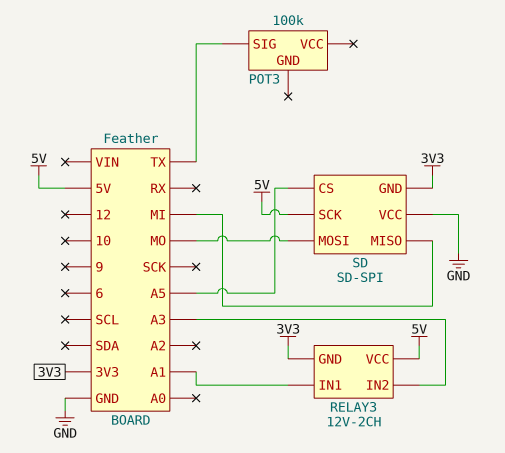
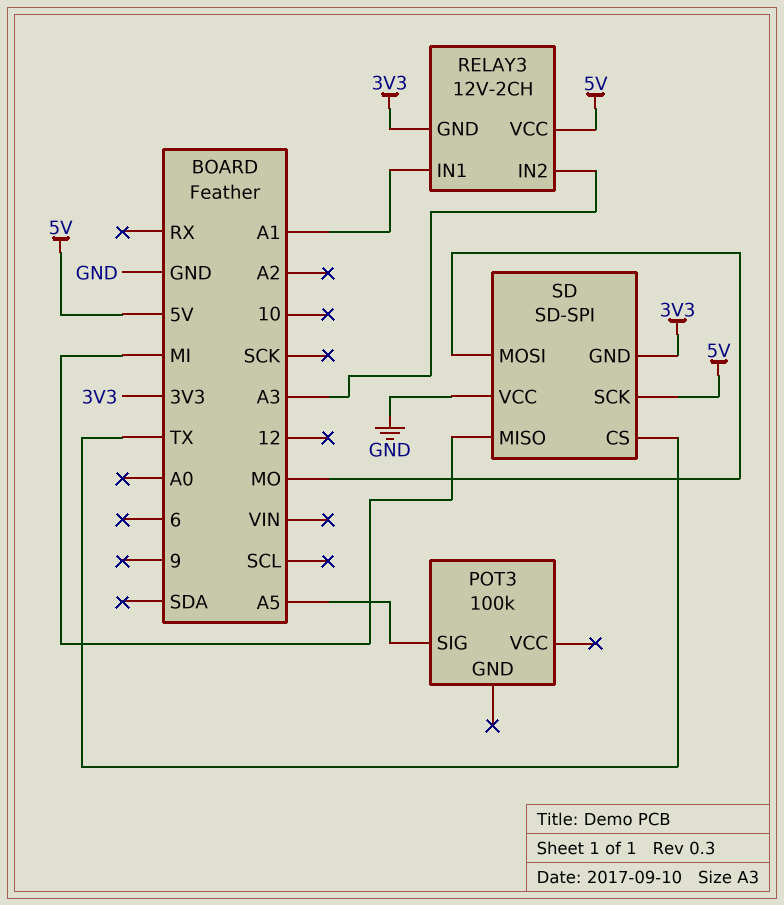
POT3 pin SIG: TX -> A5
SD pin CS: A5 -> TX

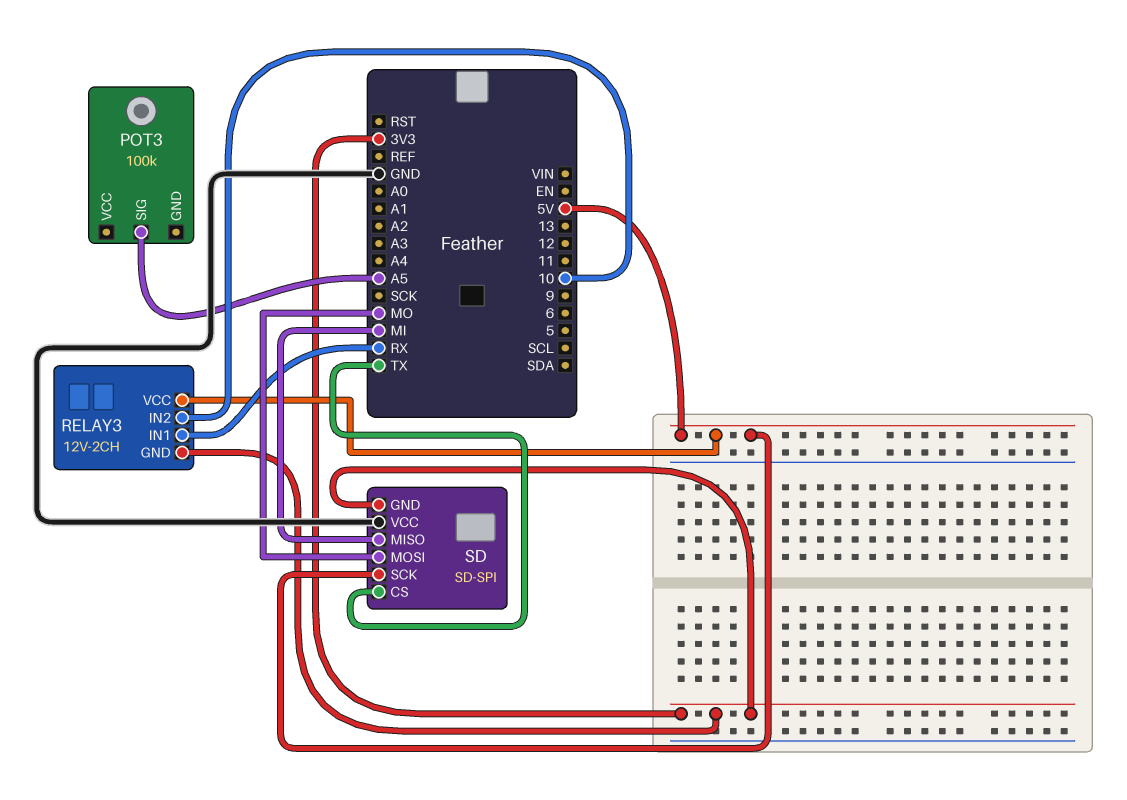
RELAY3 pin IN1: A1 -> RX
RELAY3 pin IN2: A3 -> 10

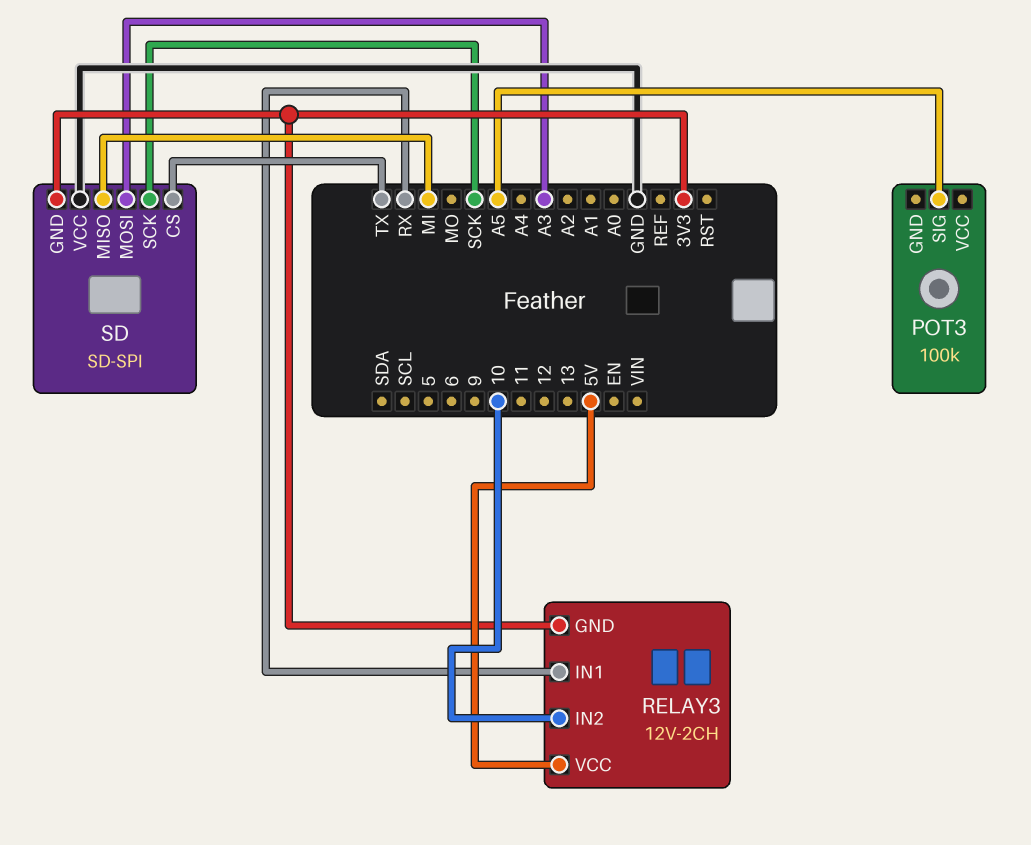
SD pin MOSI: MO -> A3
SD pin SCK: 5V -> SCK

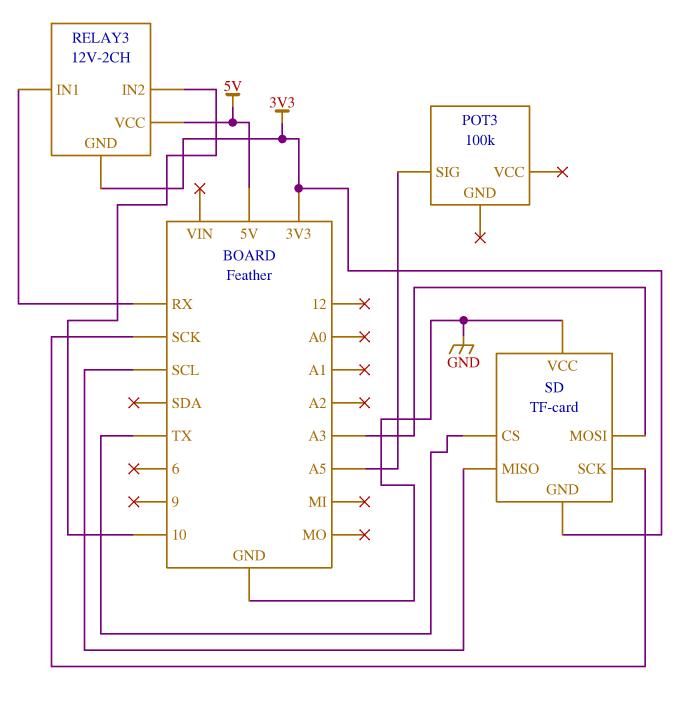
SD: SD-SPI -> TF-card
SD pin MISO: MI -> SCL

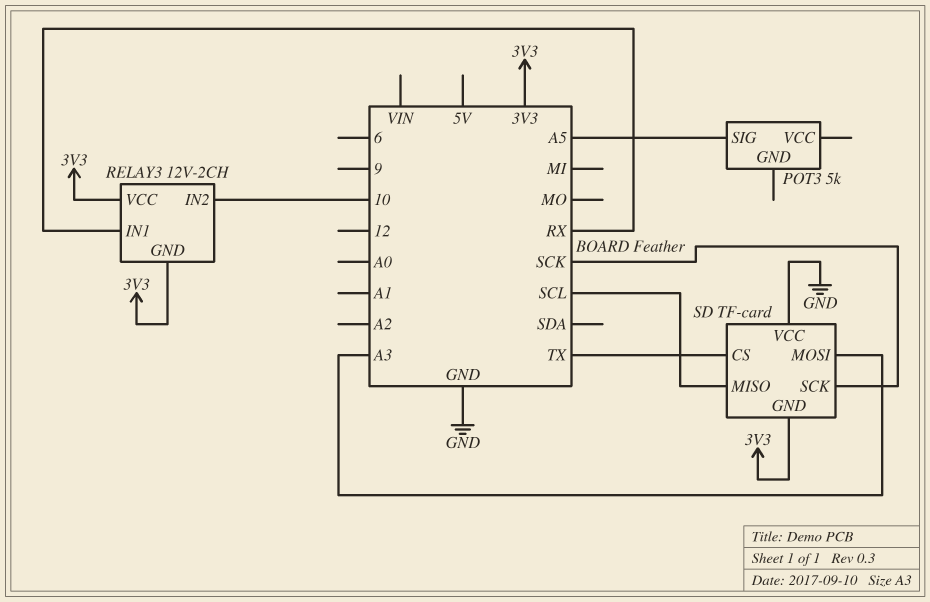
POT3: 100k -> 5k
RELAY3 pin VCC: 5V -> 3V3

